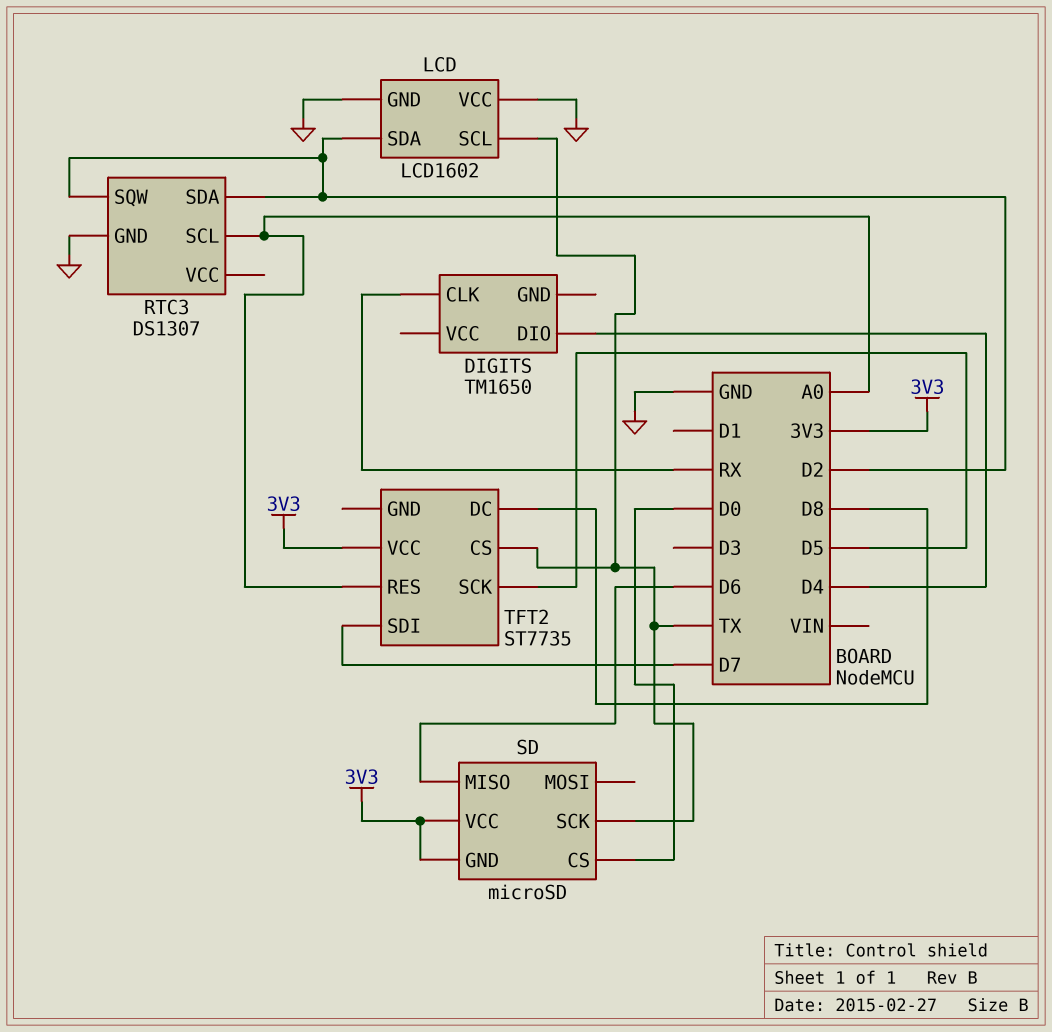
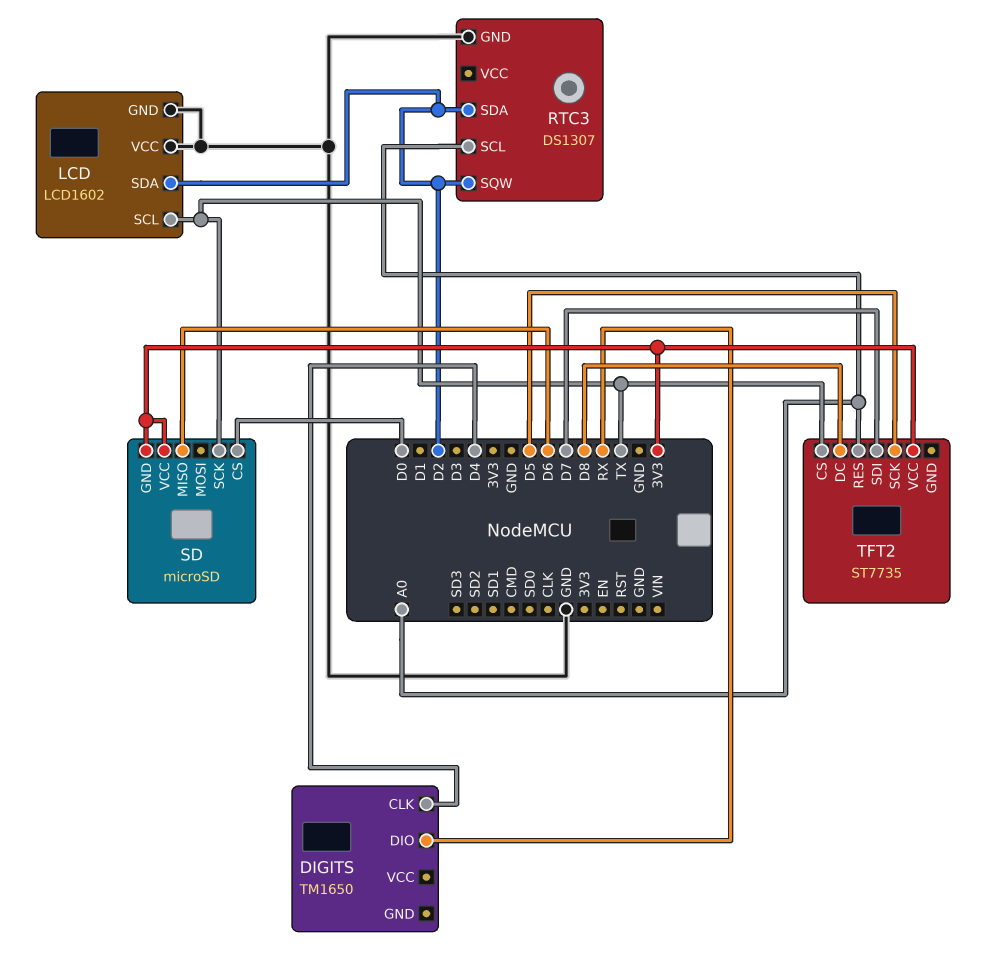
DIGITS pin CLK: RX -> D4
DIGITS pin DIO: D4 -> RX

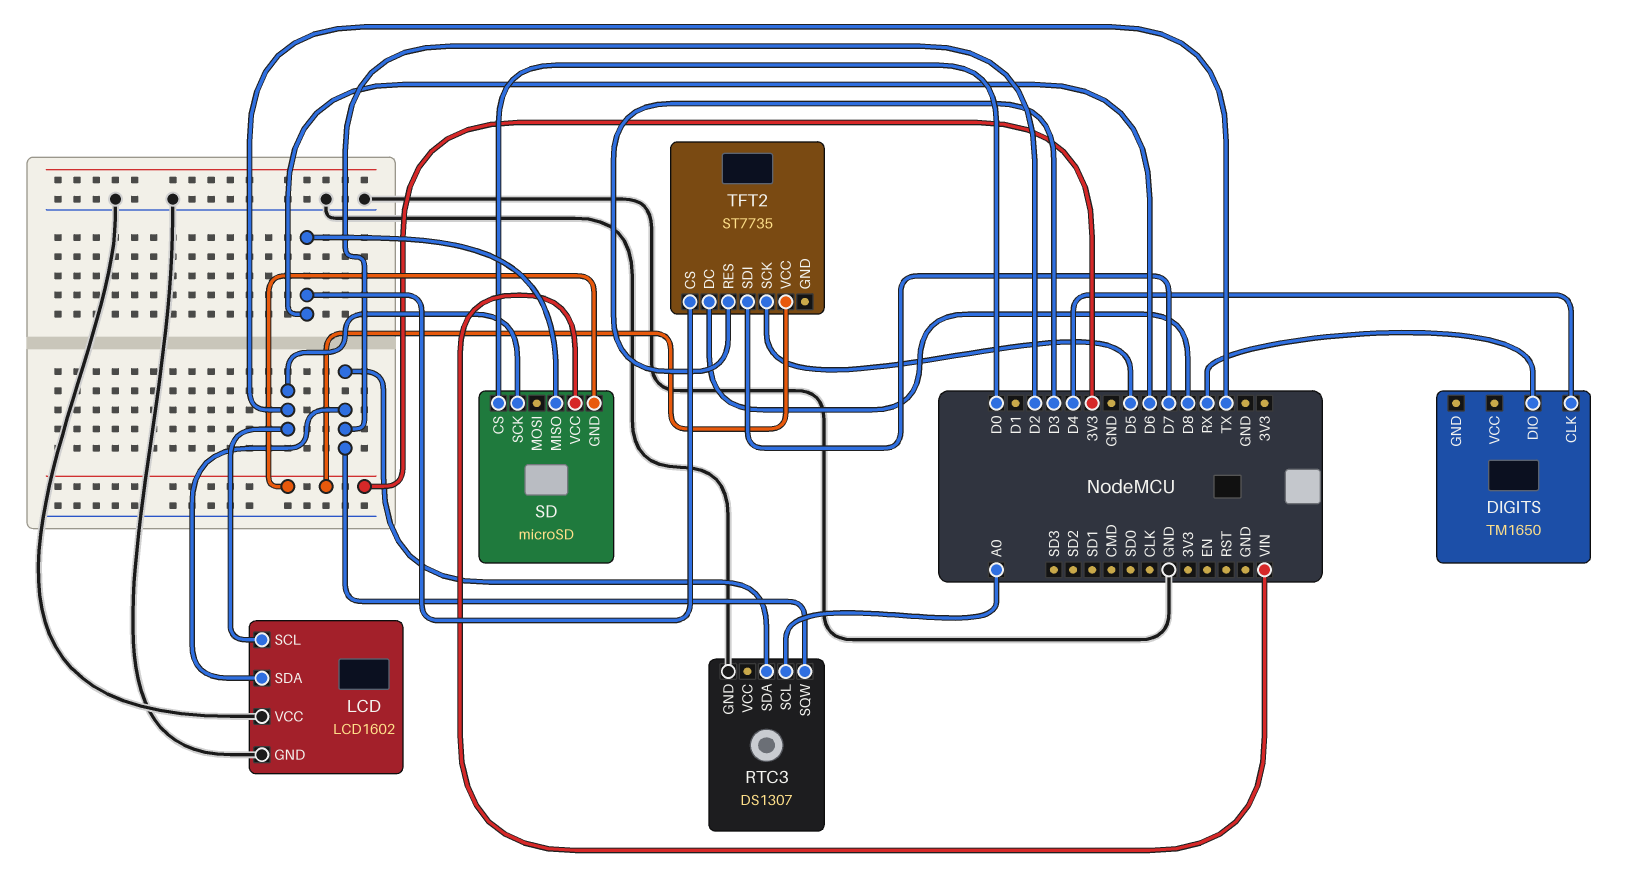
SD pin VCC: 3V3 -> VIN
TFT2 pin CS: TX -> D6
TFT2 pin RES: A0 -> D3

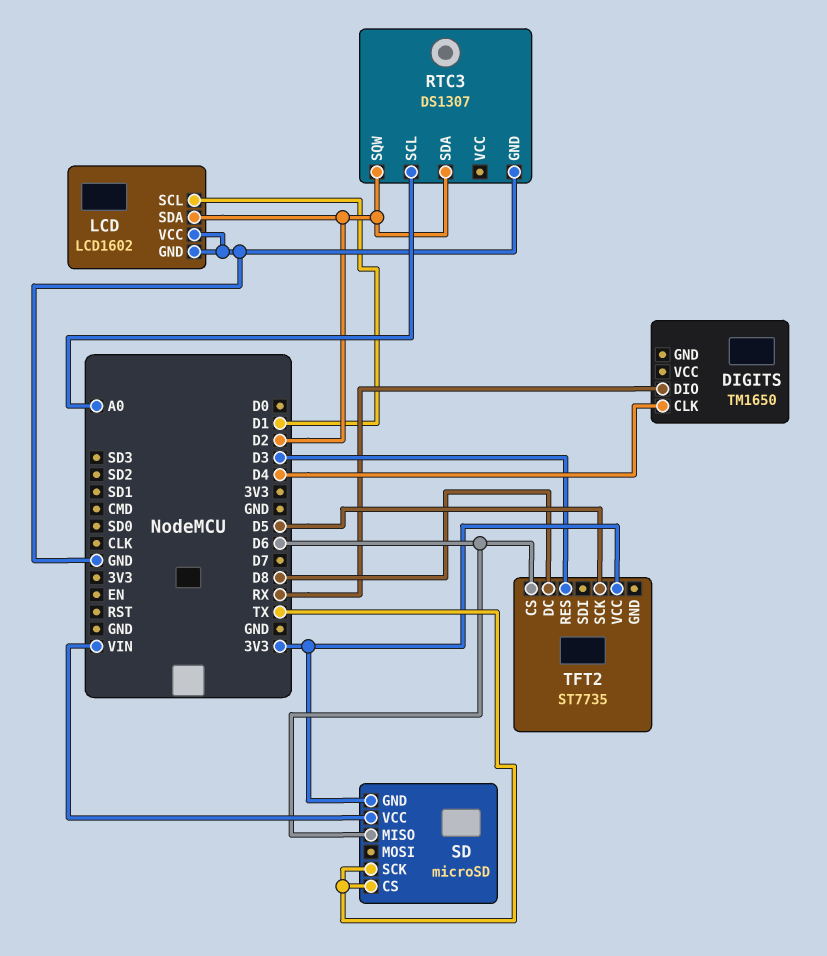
LCD pin SCL: TX -> D1
SD pin CS: D0 -> TX
TFT2 pin SDI: D7 -> none

